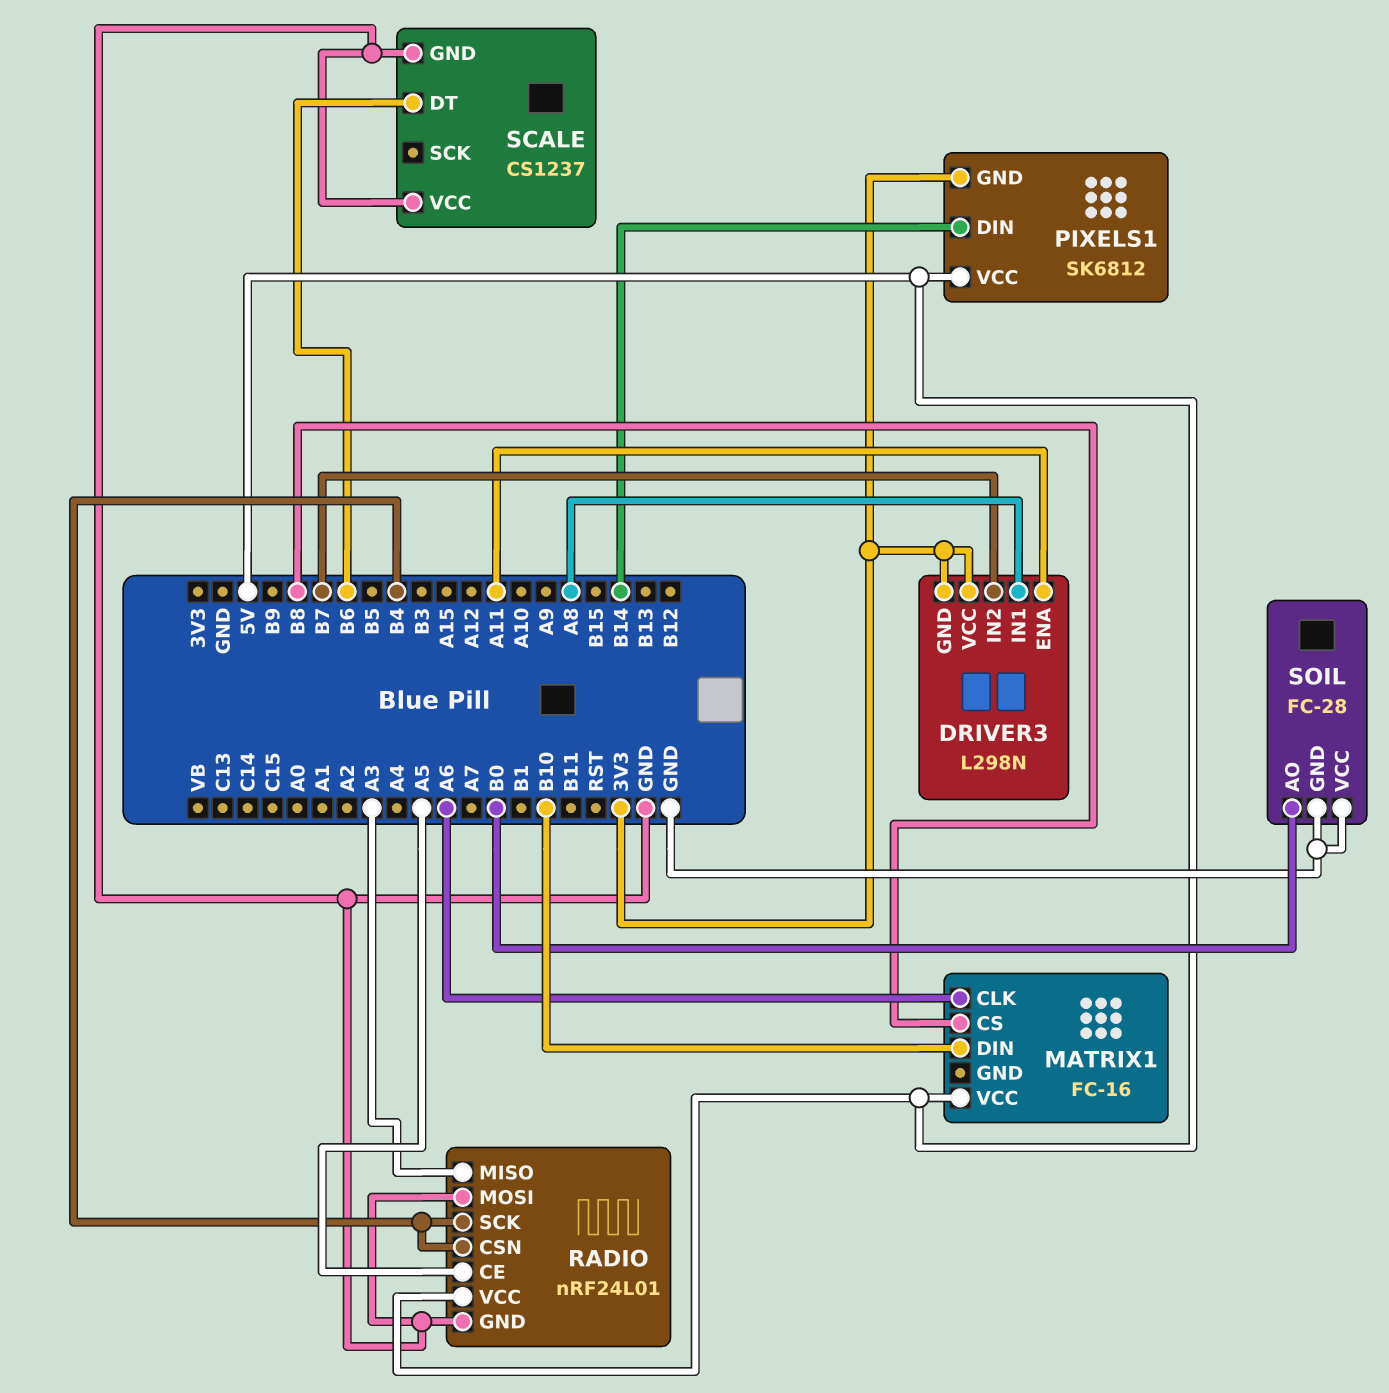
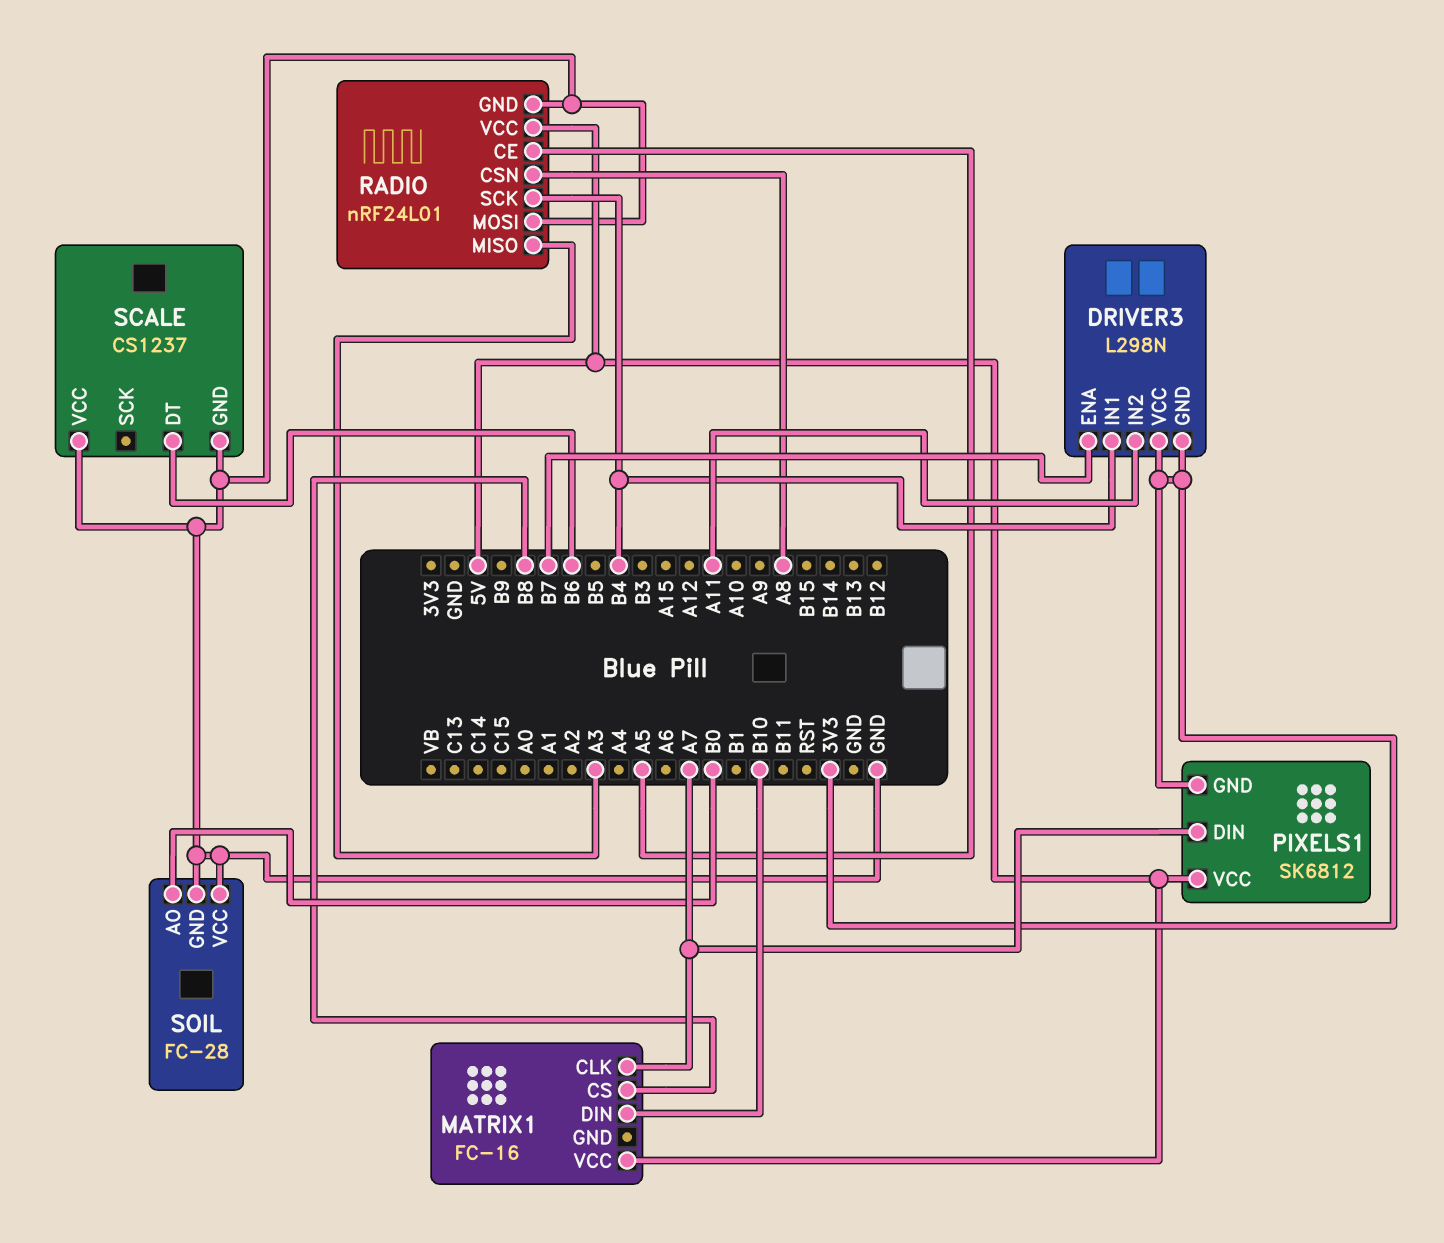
DRIVER3 pin ENA: A11 -> B7
DRIVER3 pin IN1: A8 -> B4
DRIVER3 pin IN2: B7 -> A11
MATRIX1 pin CLK: A6 -> A7
PIXELS1 pin DIN: B14 -> A7
RADIO pin CSN: B4 -> A8

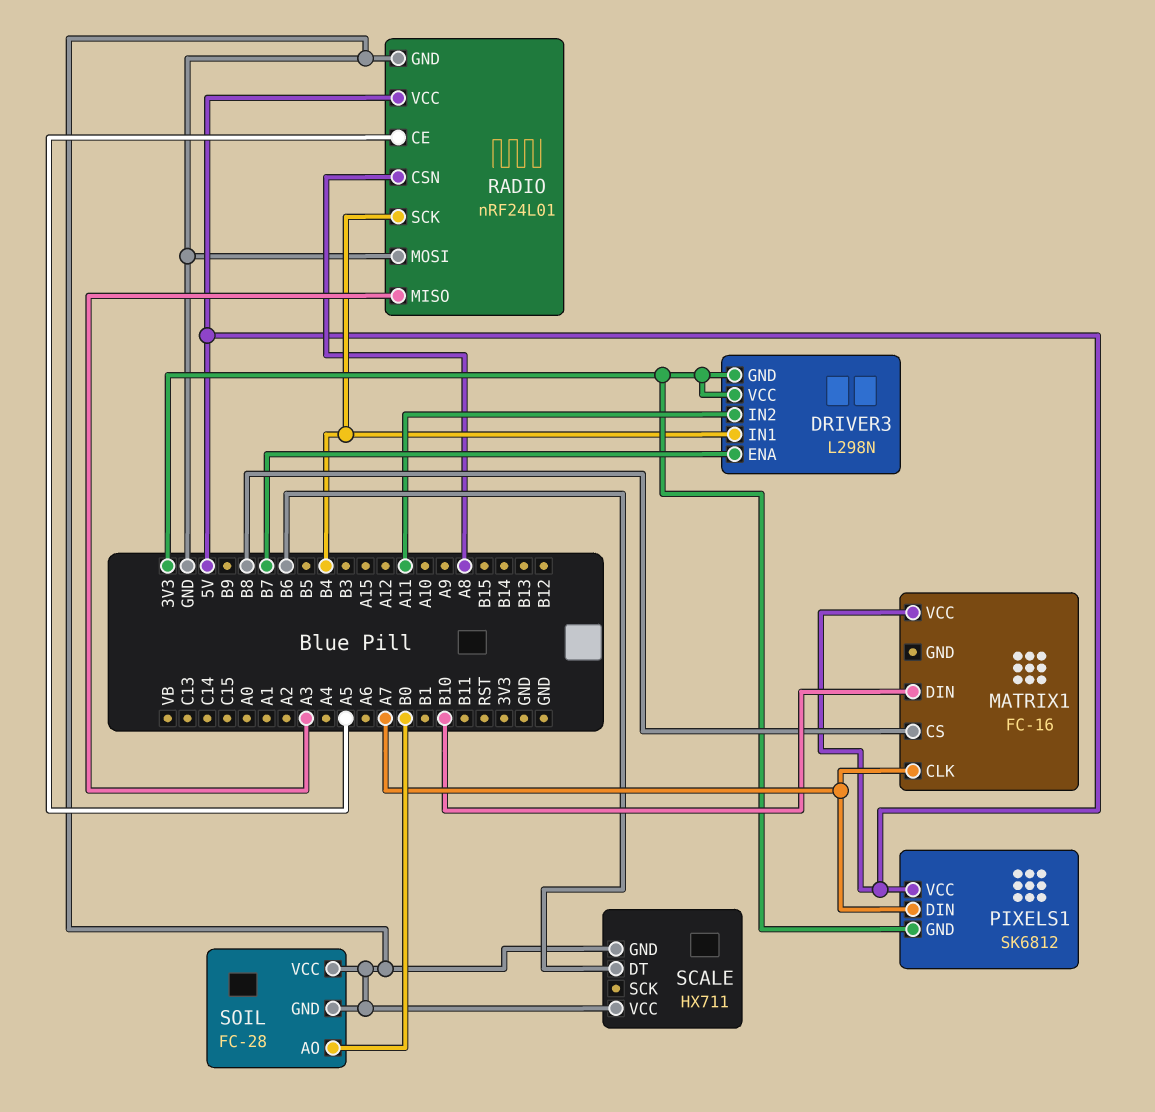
SCALE: CS1237 -> HX711

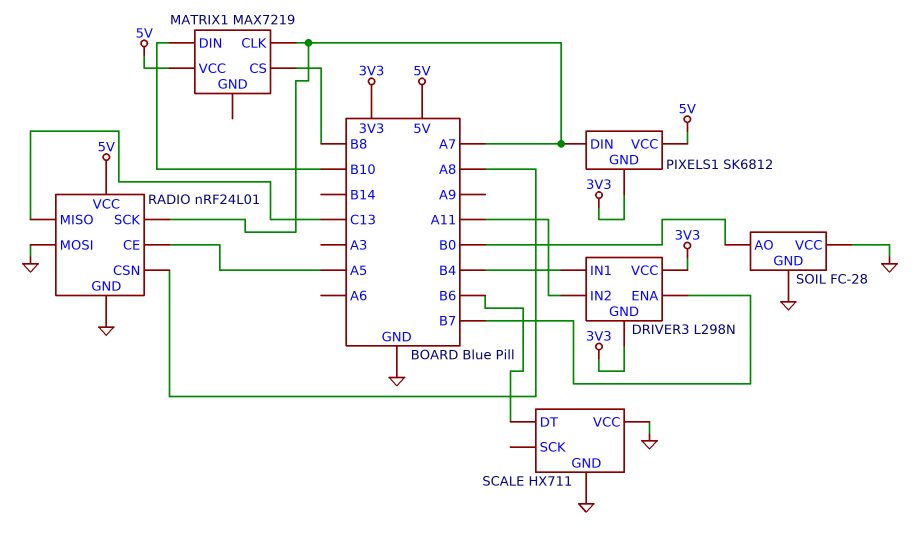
MATRIX1: FC-16 -> MAX7219
RADIO pin MISO: A3 -> C13
RADIO pin SCK: B4 -> A7

